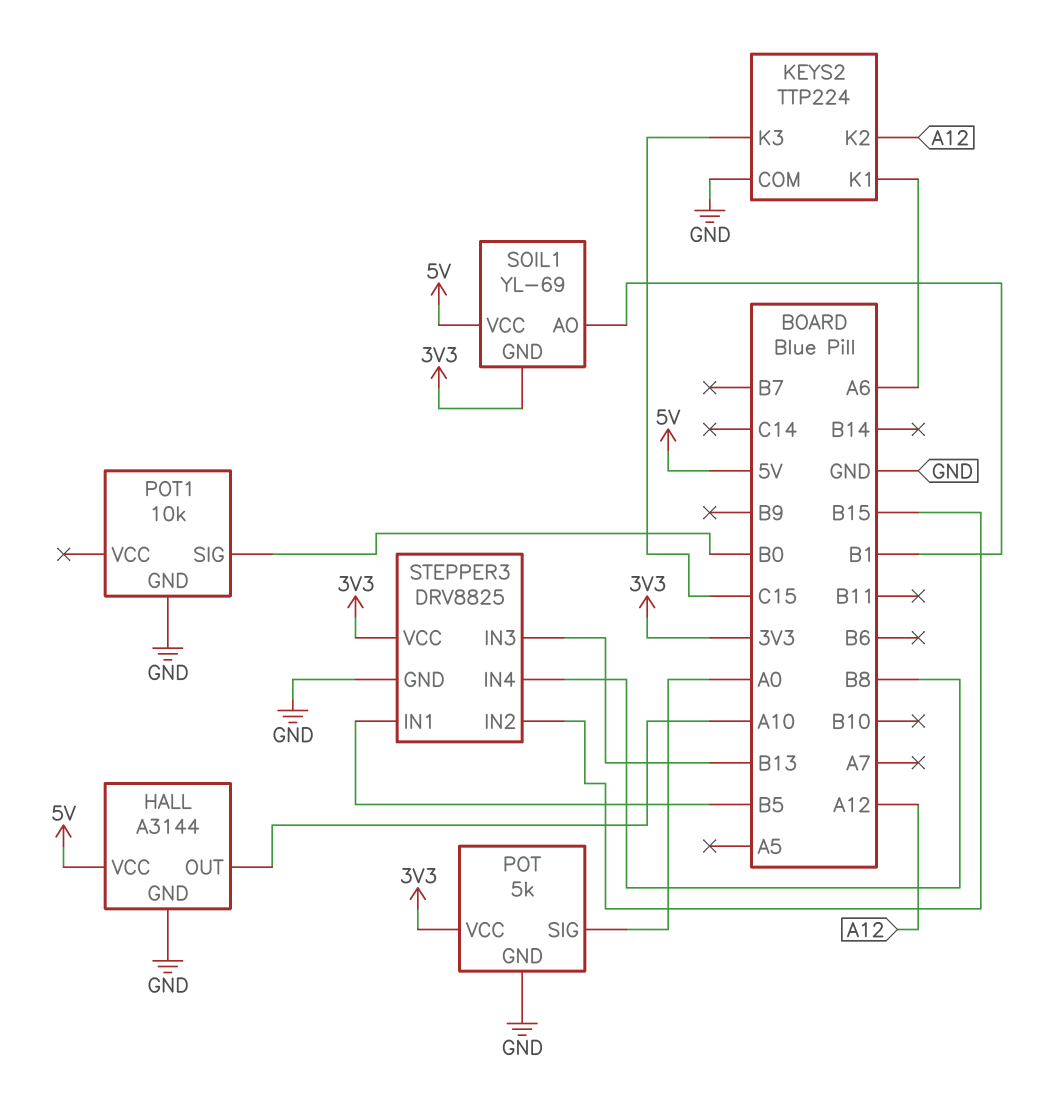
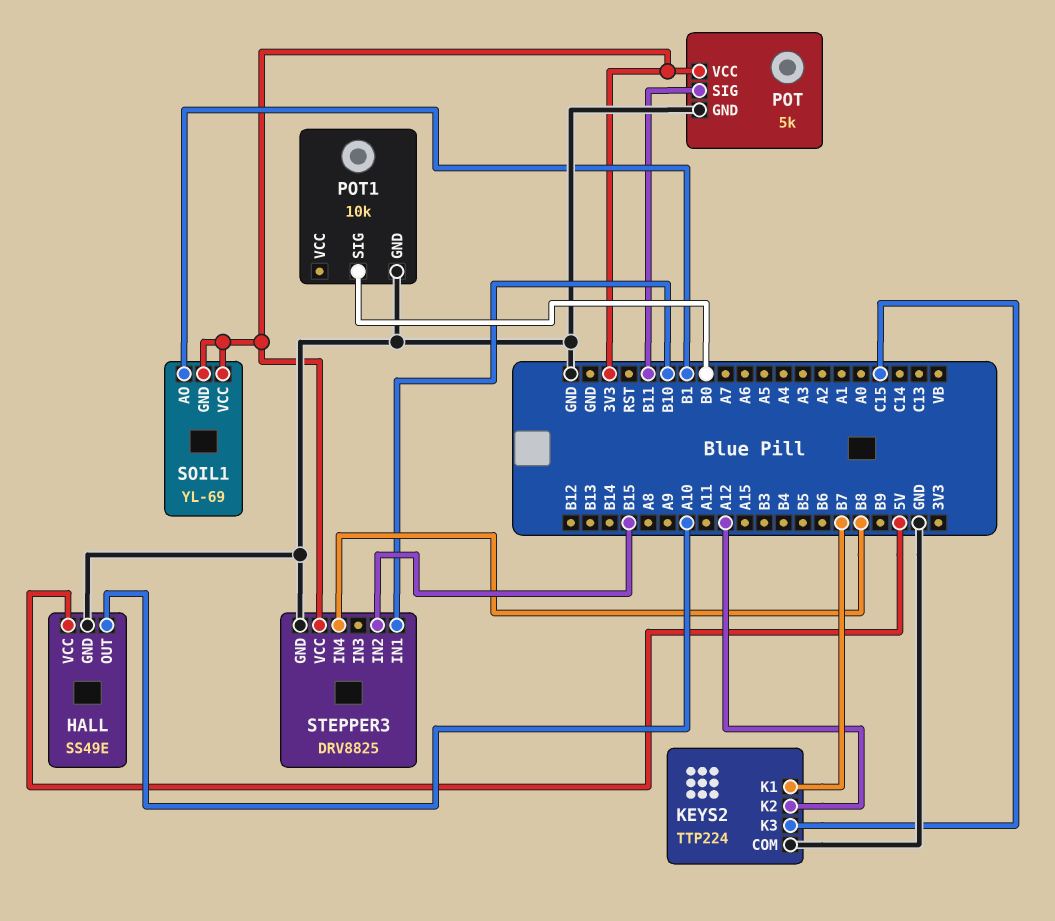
HALL: A3144 -> SS49E
KEYS2 pin K1: A6 -> B7
POT pin SIG: A0 -> B11
SOIL1 pin VCC: 5V -> 3V3
STEPPER3 pin IN1: B5 -> B10
STEPPER3 pin IN3: B13 -> none

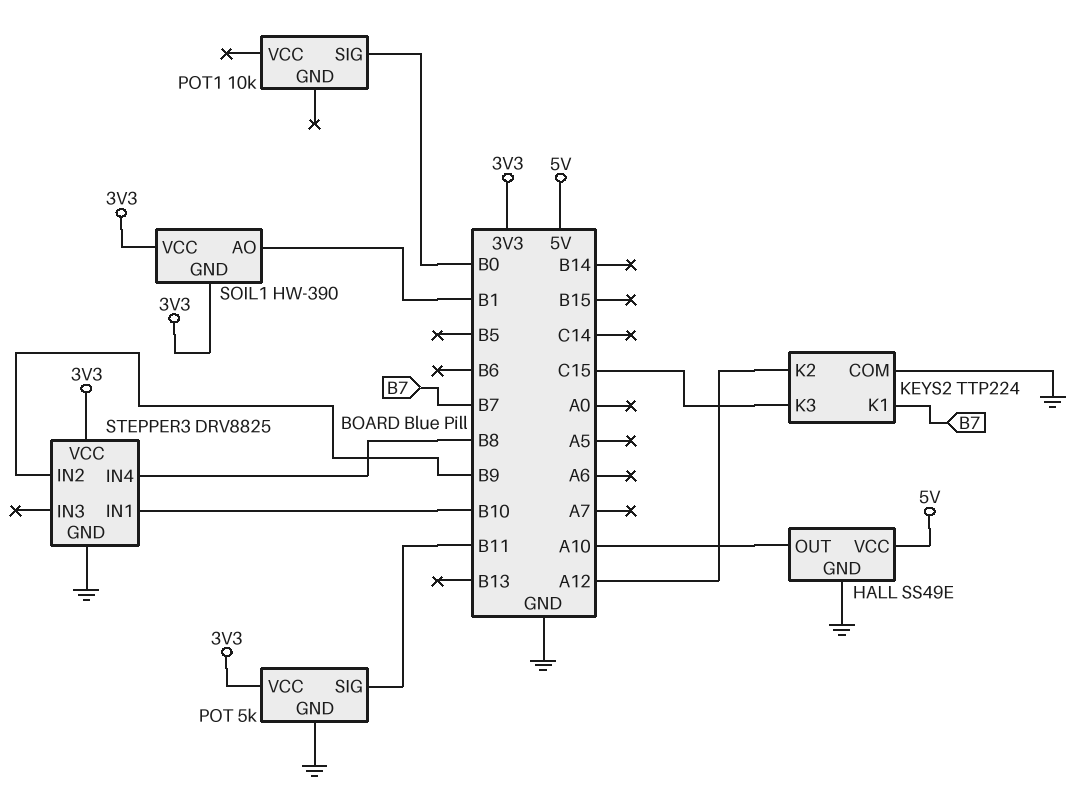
POT1 pin GND: GND -> none
SOIL1: YL-69 -> HW-390
STEPPER3 pin IN2: B15 -> B9

